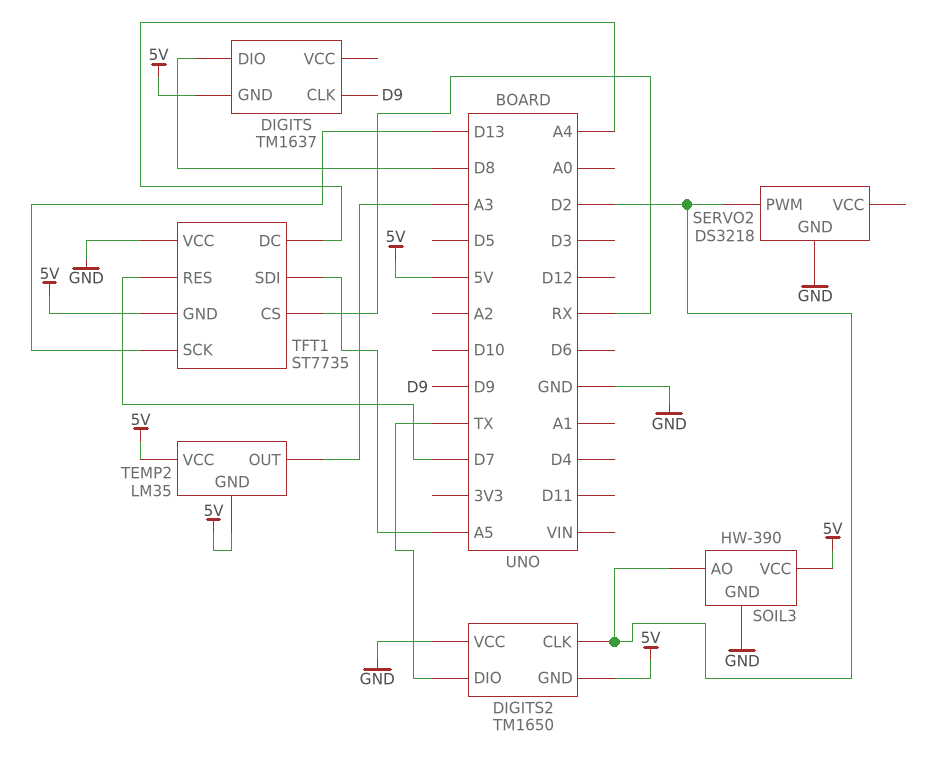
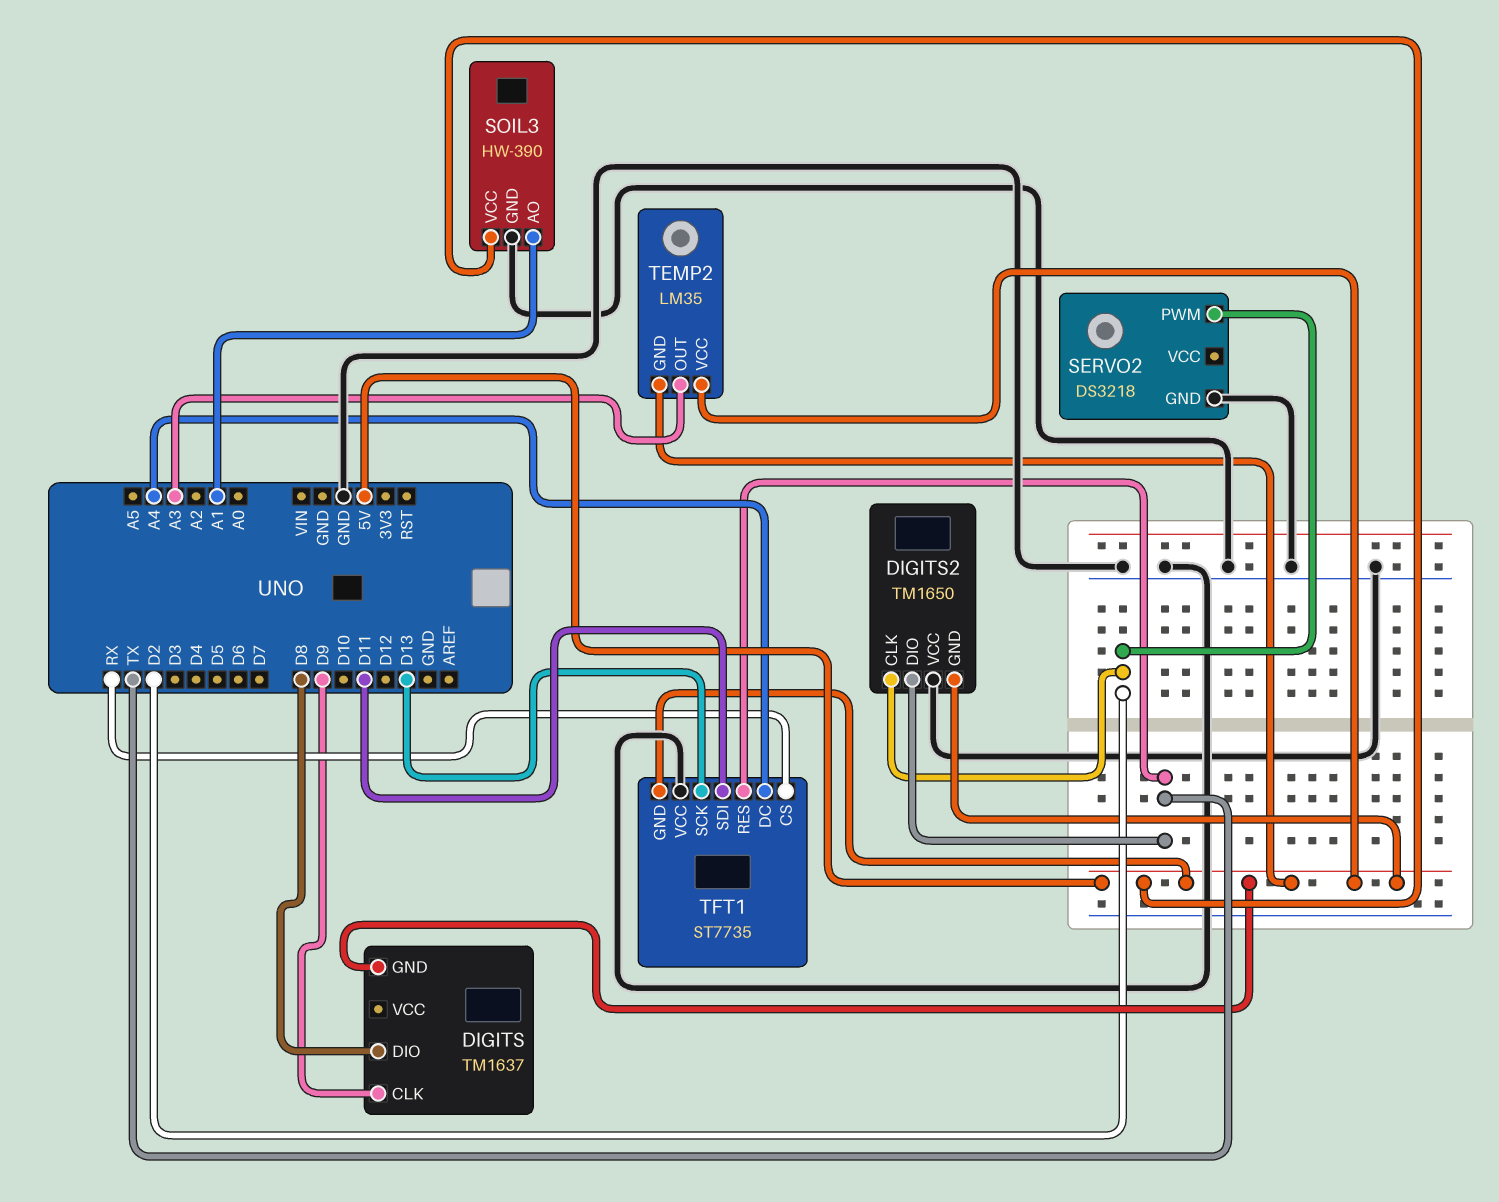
SOIL3 pin AO: D2 -> A1
TFT1 pin RES: D7 -> TX
TFT1 pin SDI: A5 -> D11

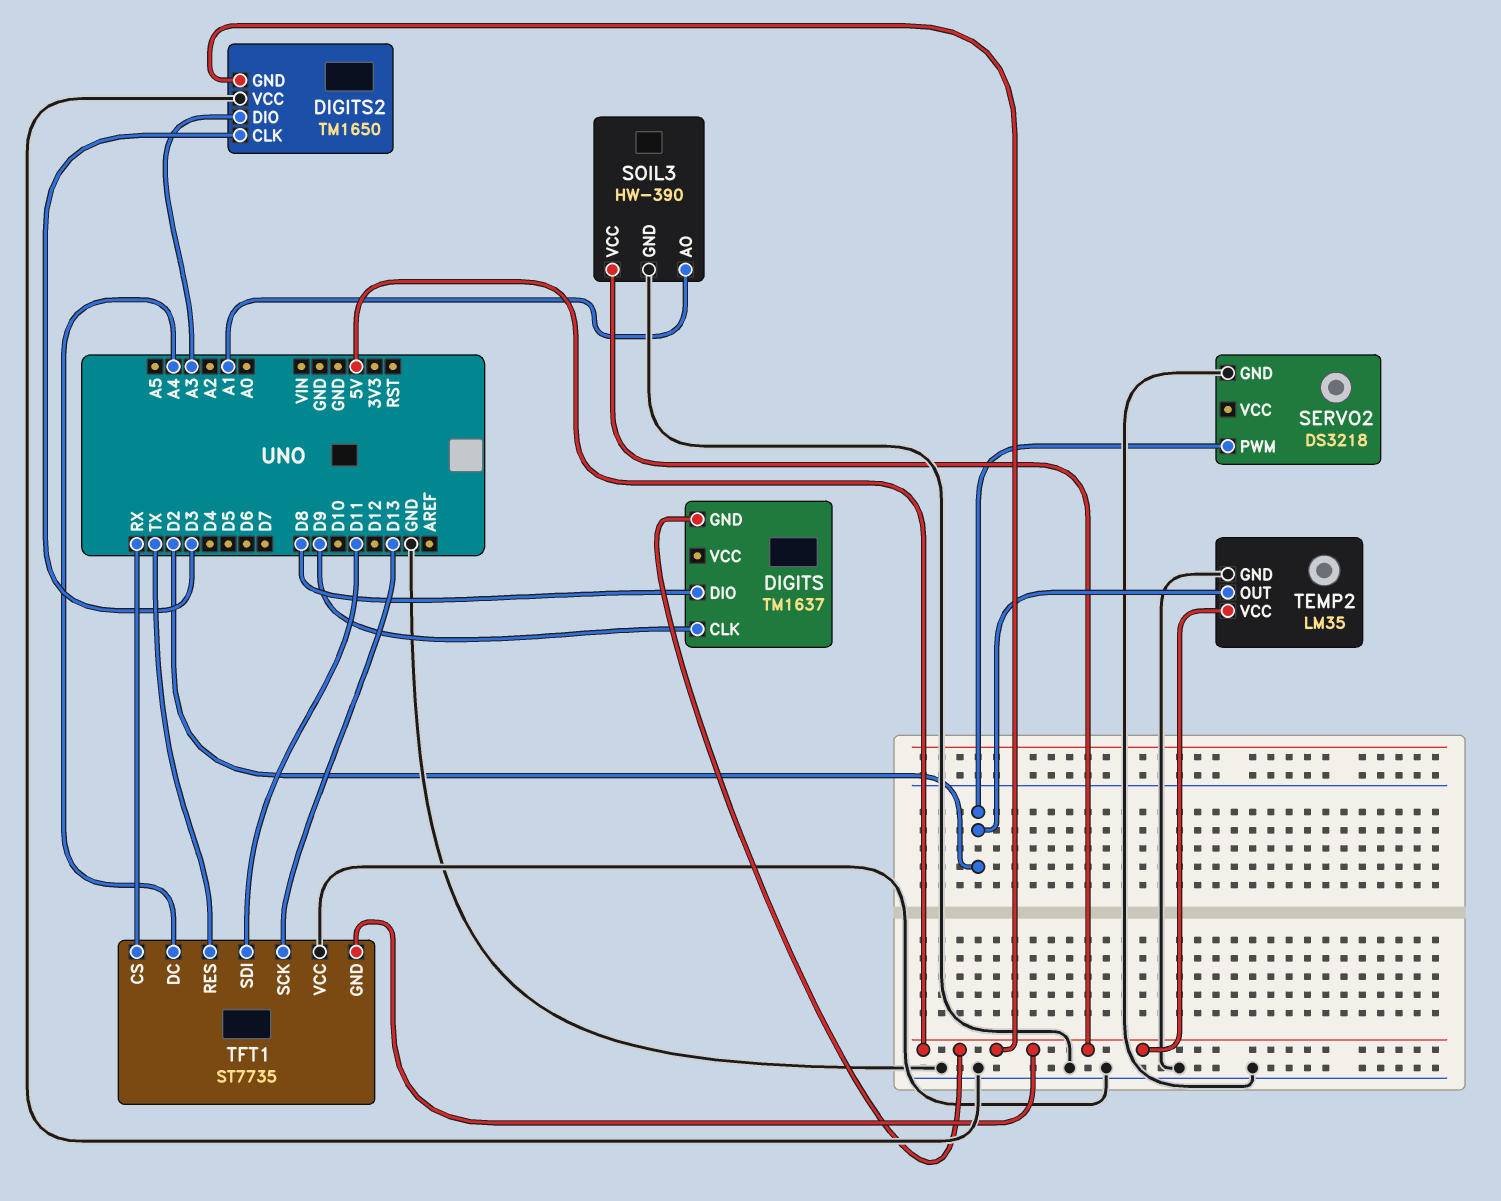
DIGITS2 pin CLK: D2 -> D3
DIGITS2 pin DIO: TX -> A3
TEMP2 pin GND: 5V -> GND
TEMP2 pin OUT: A3 -> D2

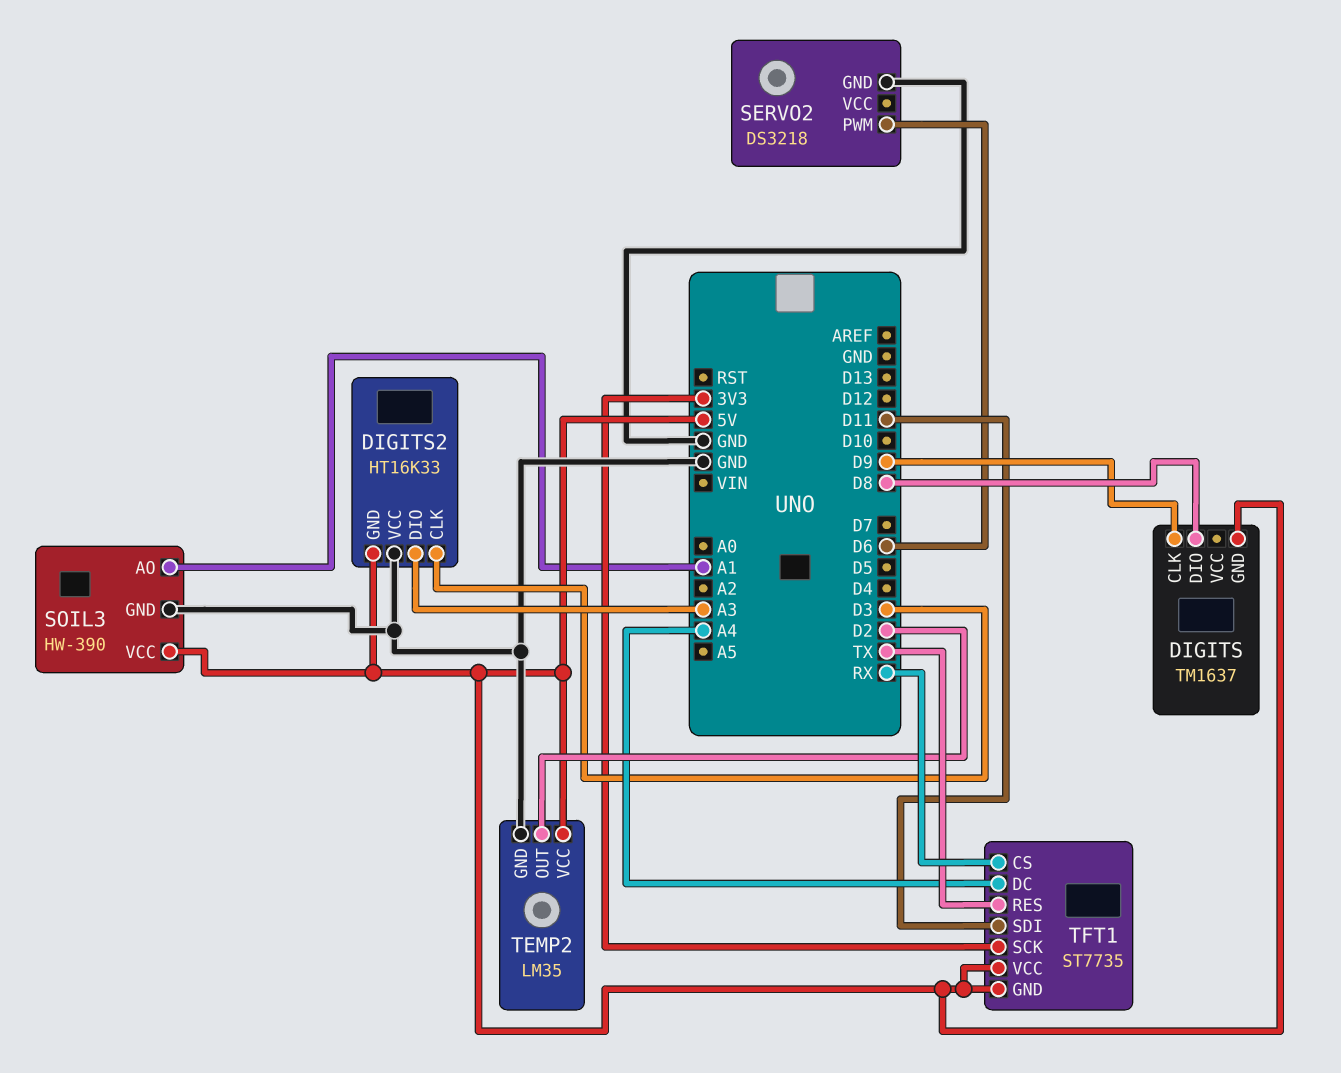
DIGITS2: TM1650 -> HT16K33
SERVO2 pin PWM: D2 -> D6
TFT1 pin SCK: D13 -> 3V3
TFT1 pin VCC: GND -> 5V

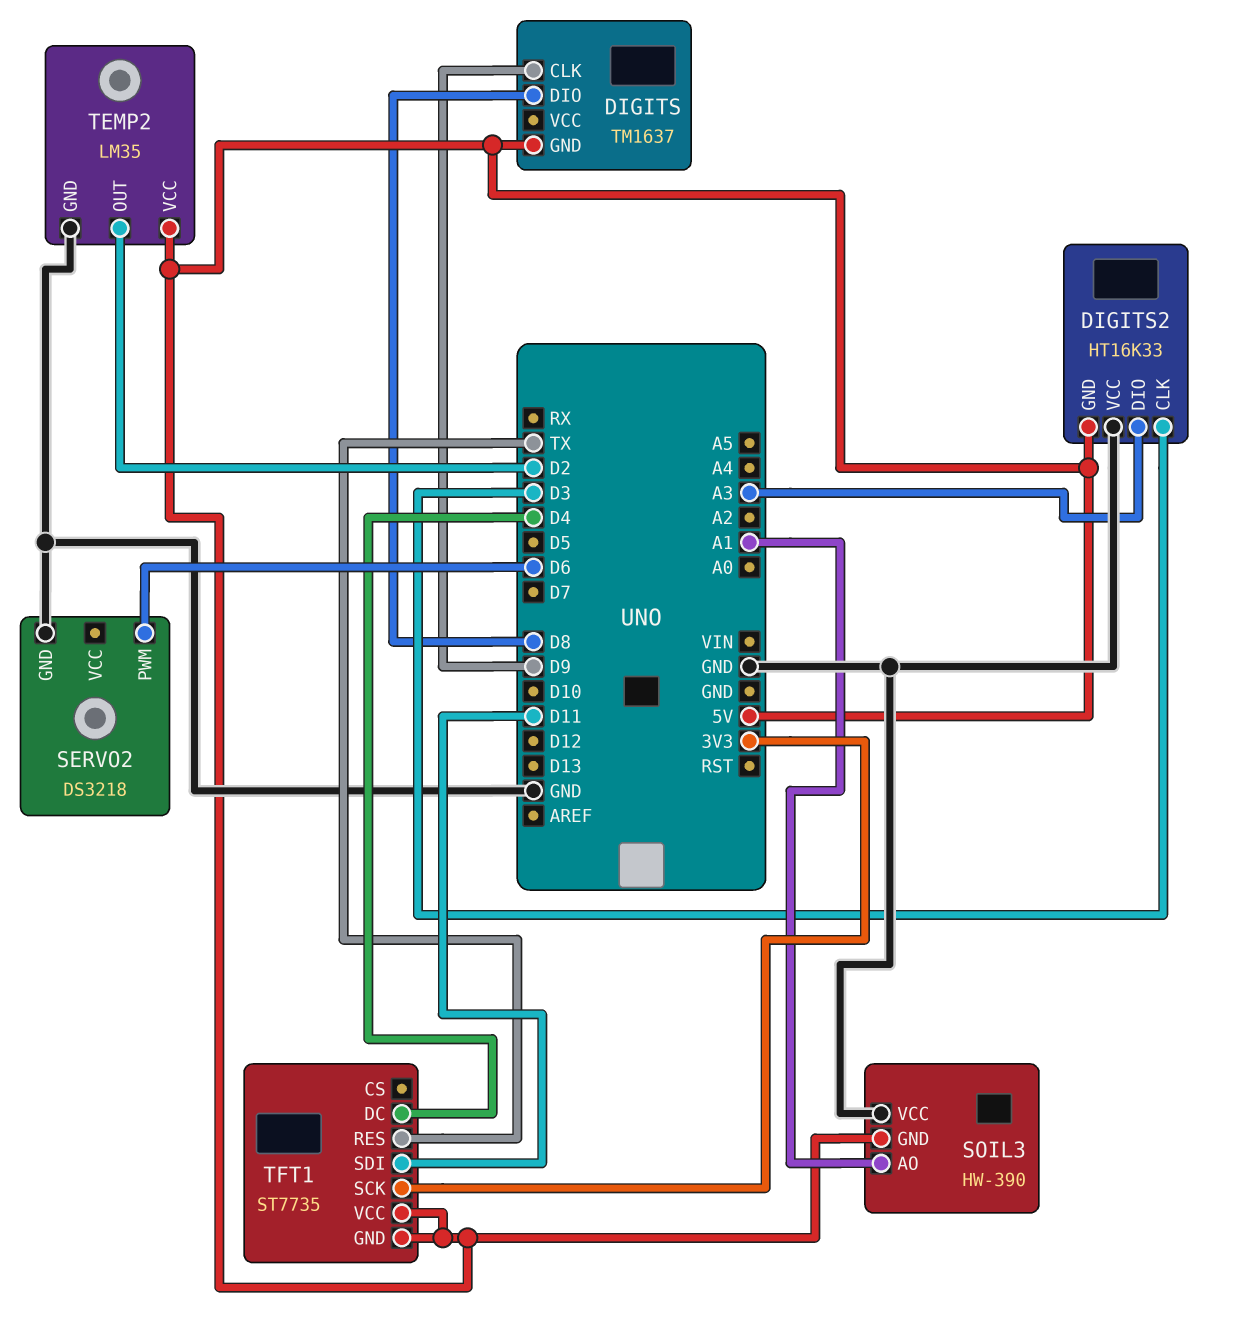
SOIL3 pin GND: GND -> 5V
SOIL3 pin VCC: 5V -> GND
TFT1 pin CS: RX -> none
TFT1 pin DC: A4 -> D4

